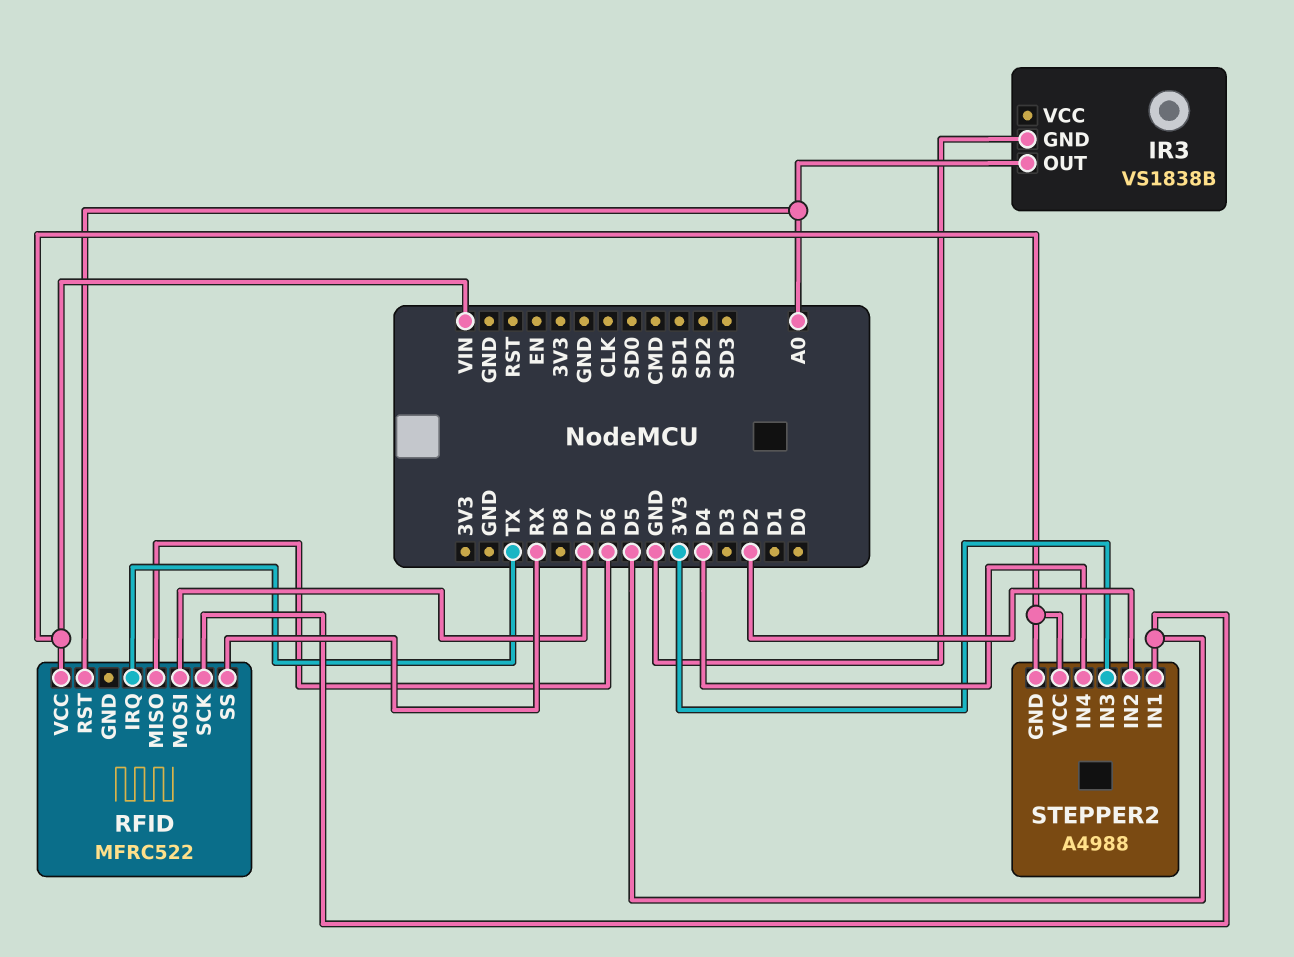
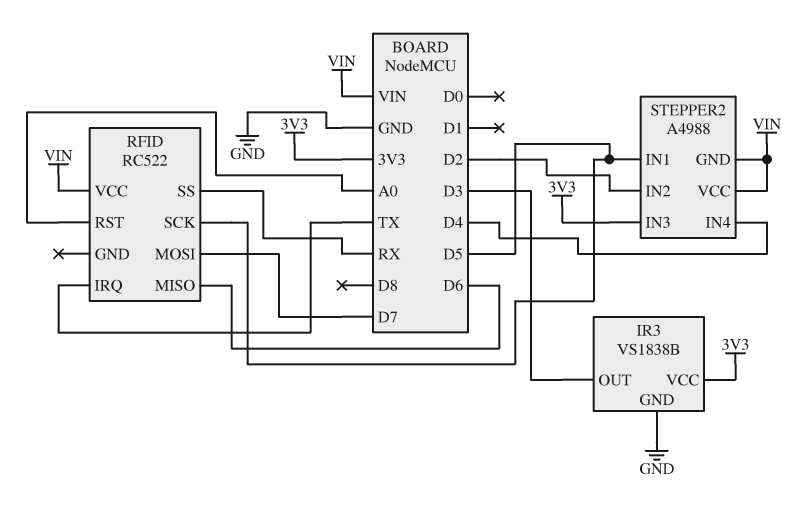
IR3 pin OUT: A0 -> D3
IR3 pin VCC: none -> 3V3
RFID: MFRC522 -> RC522

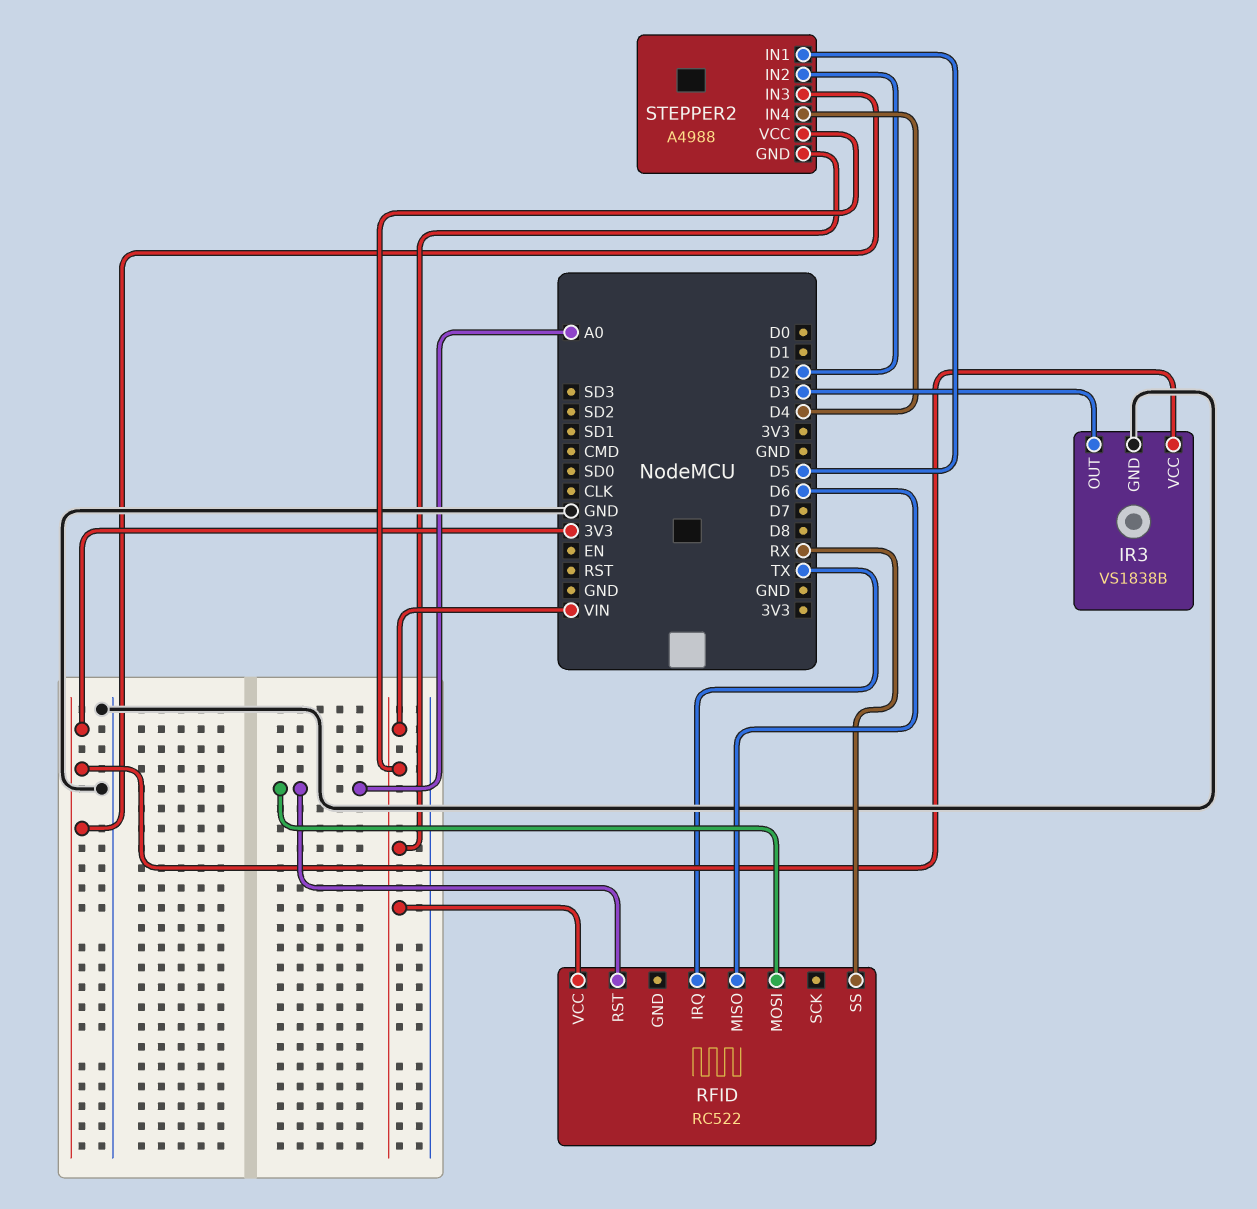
RFID pin MOSI: D7 -> A0
RFID pin SCK: D5 -> none

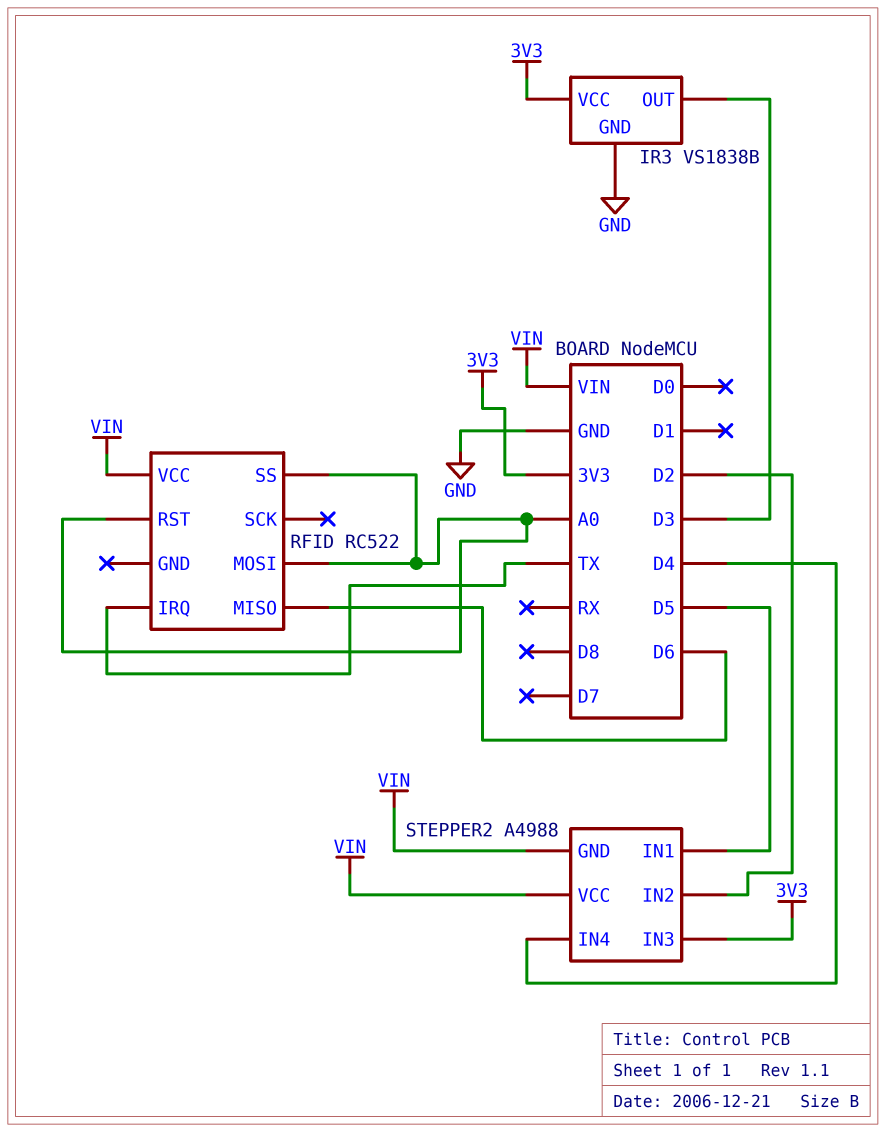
RFID pin SS: RX -> A0

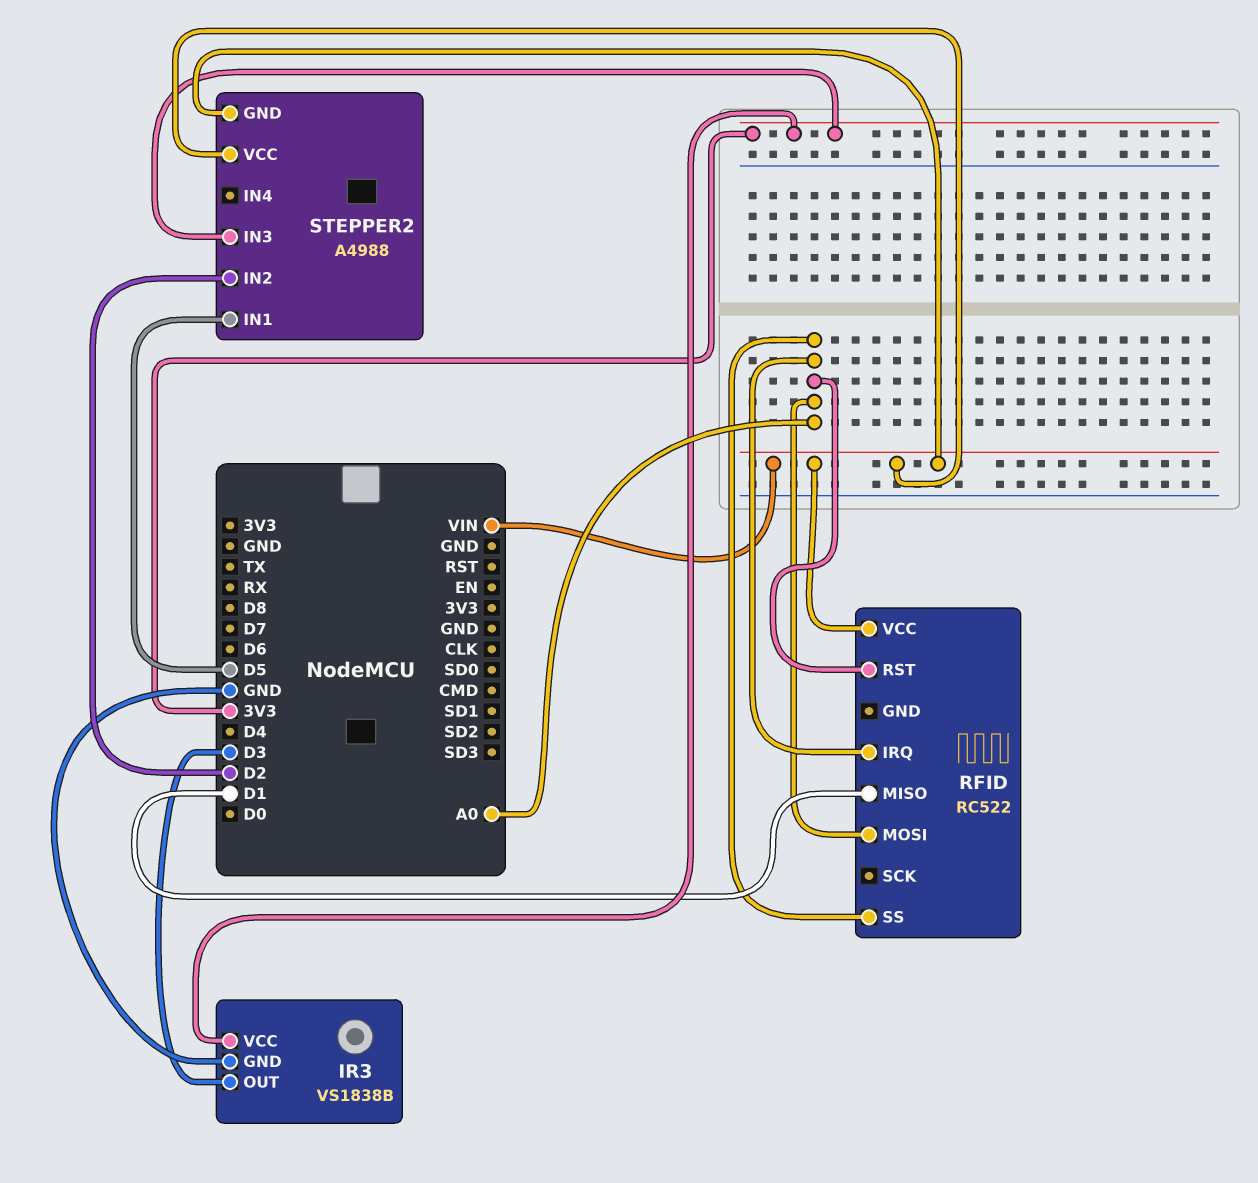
RFID pin IRQ: TX -> A0
RFID pin MISO: D6 -> D1
STEPPER2 pin IN4: D4 -> none

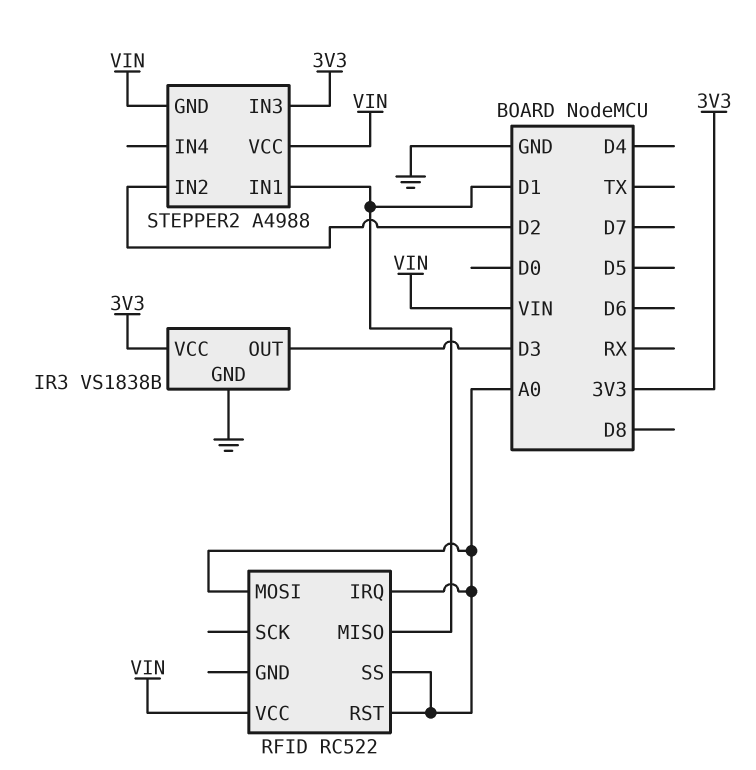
STEPPER2 pin IN1: D5 -> D1

